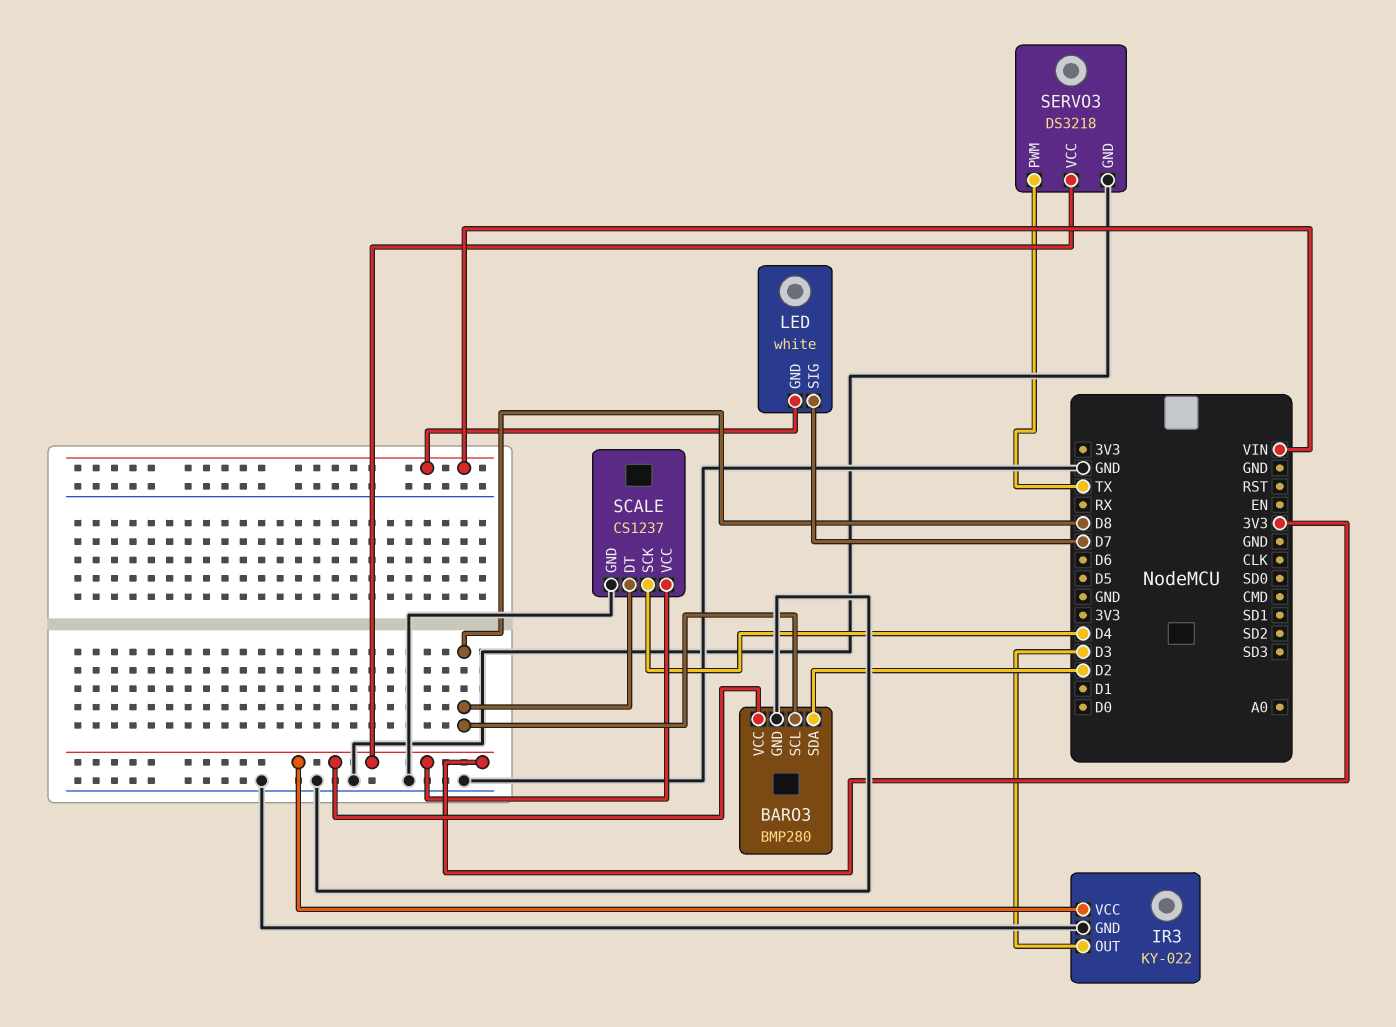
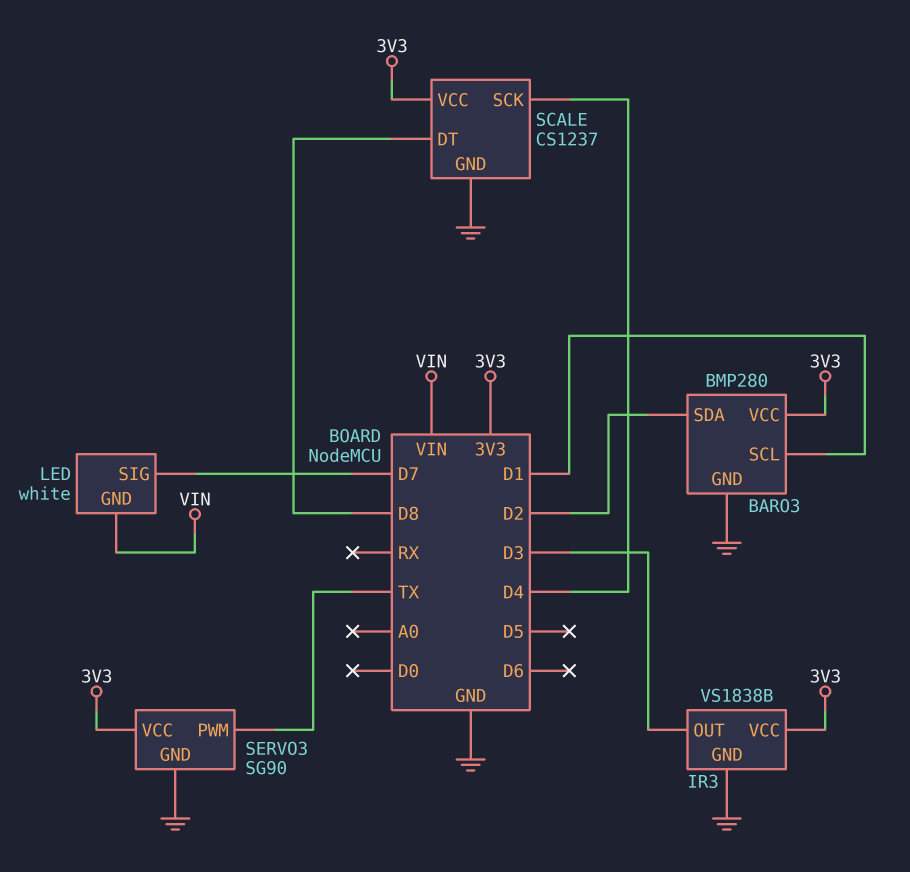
BARO3 pin SCL: D8 -> D1
IR3: KY-022 -> VS1838B
SERVO3: DS3218 -> SG90

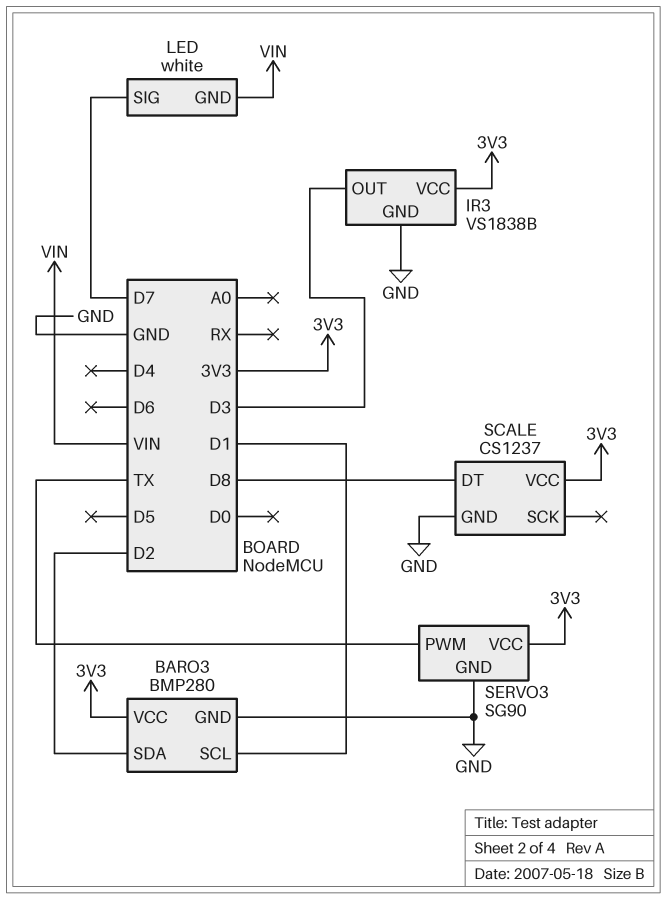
SCALE pin SCK: D4 -> none

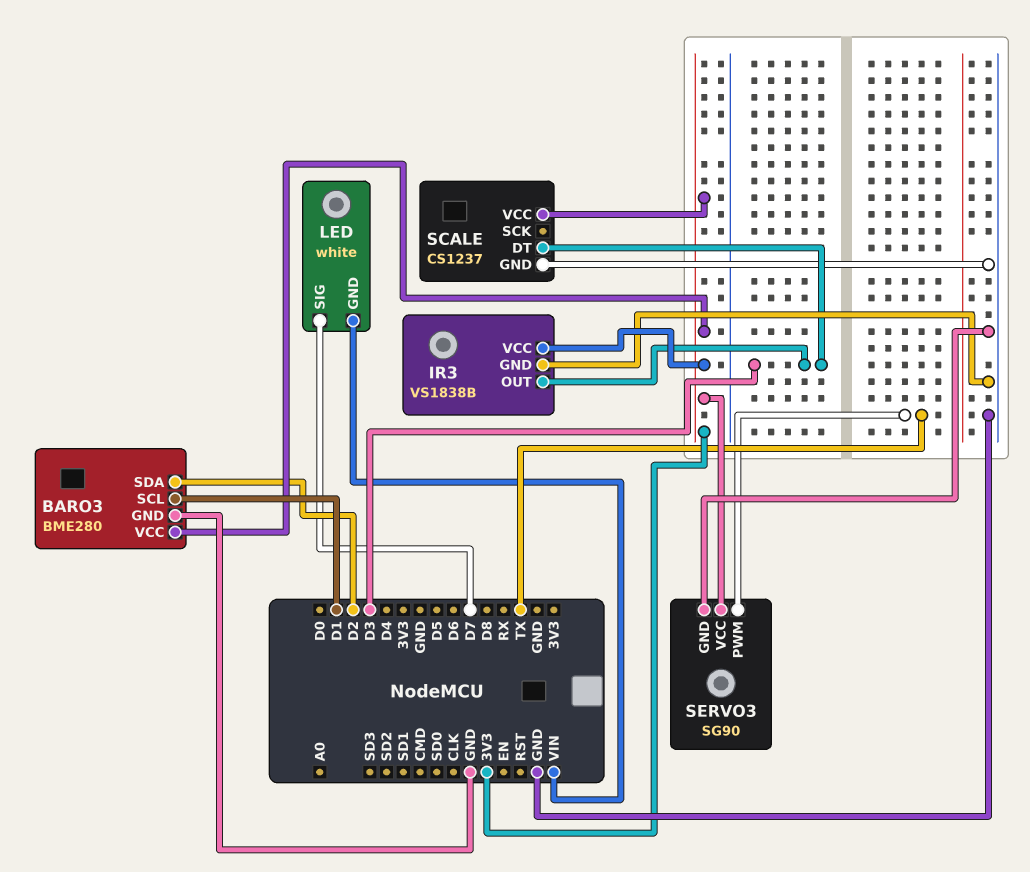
BARO3: BMP280 -> BME280
SCALE pin DT: D8 -> D3

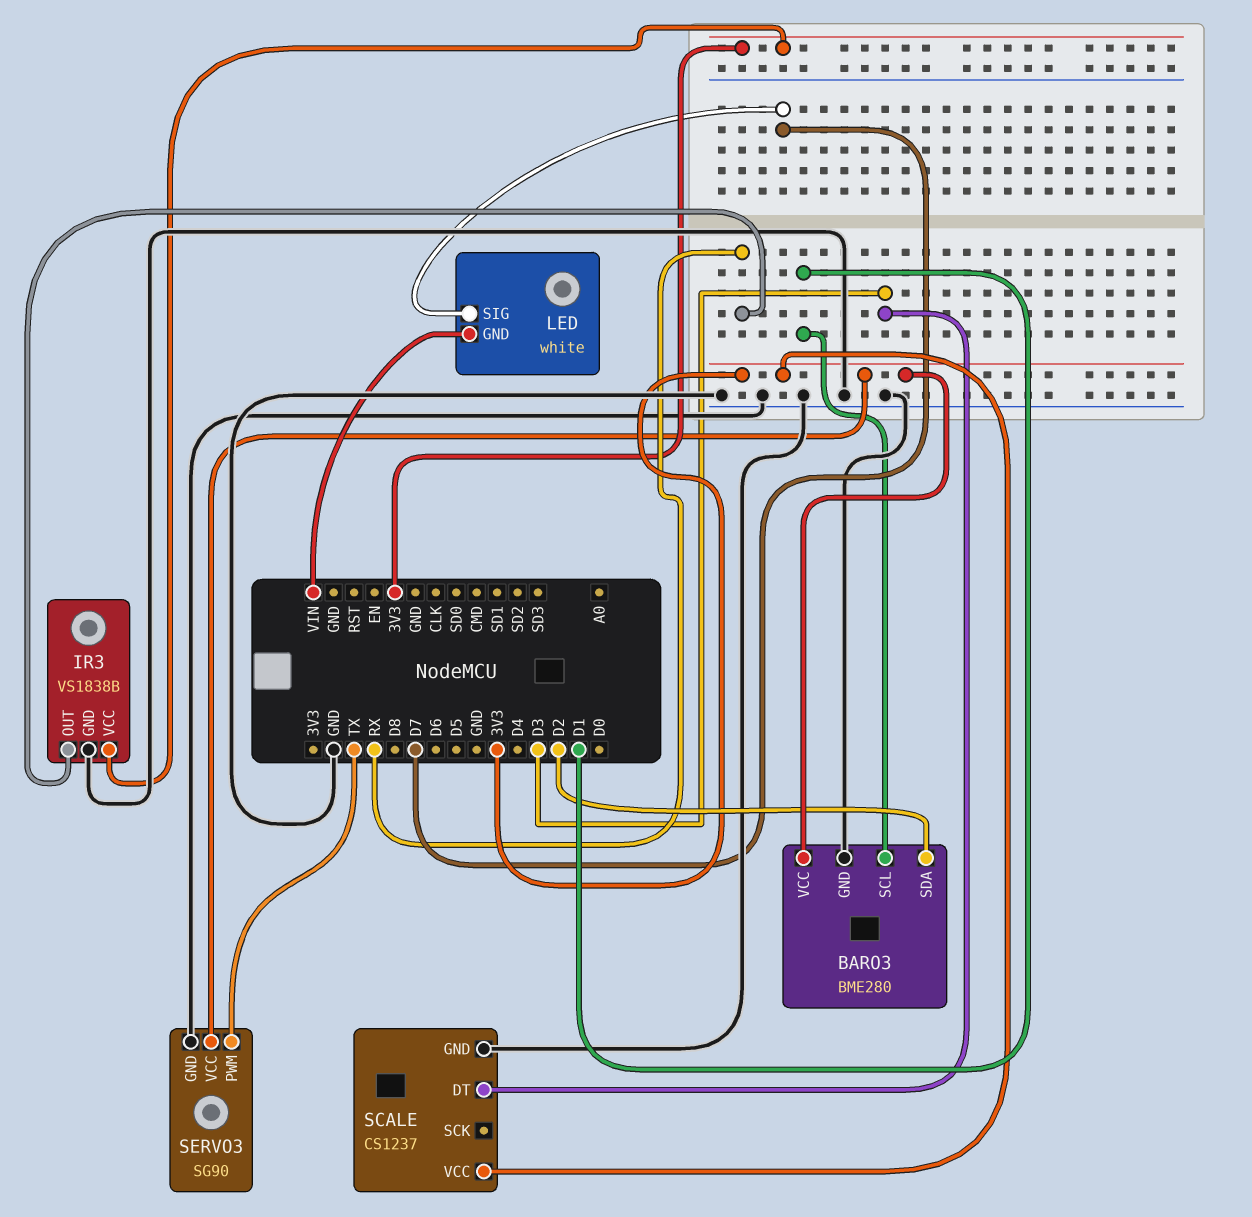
IR3 pin OUT: D3 -> RX

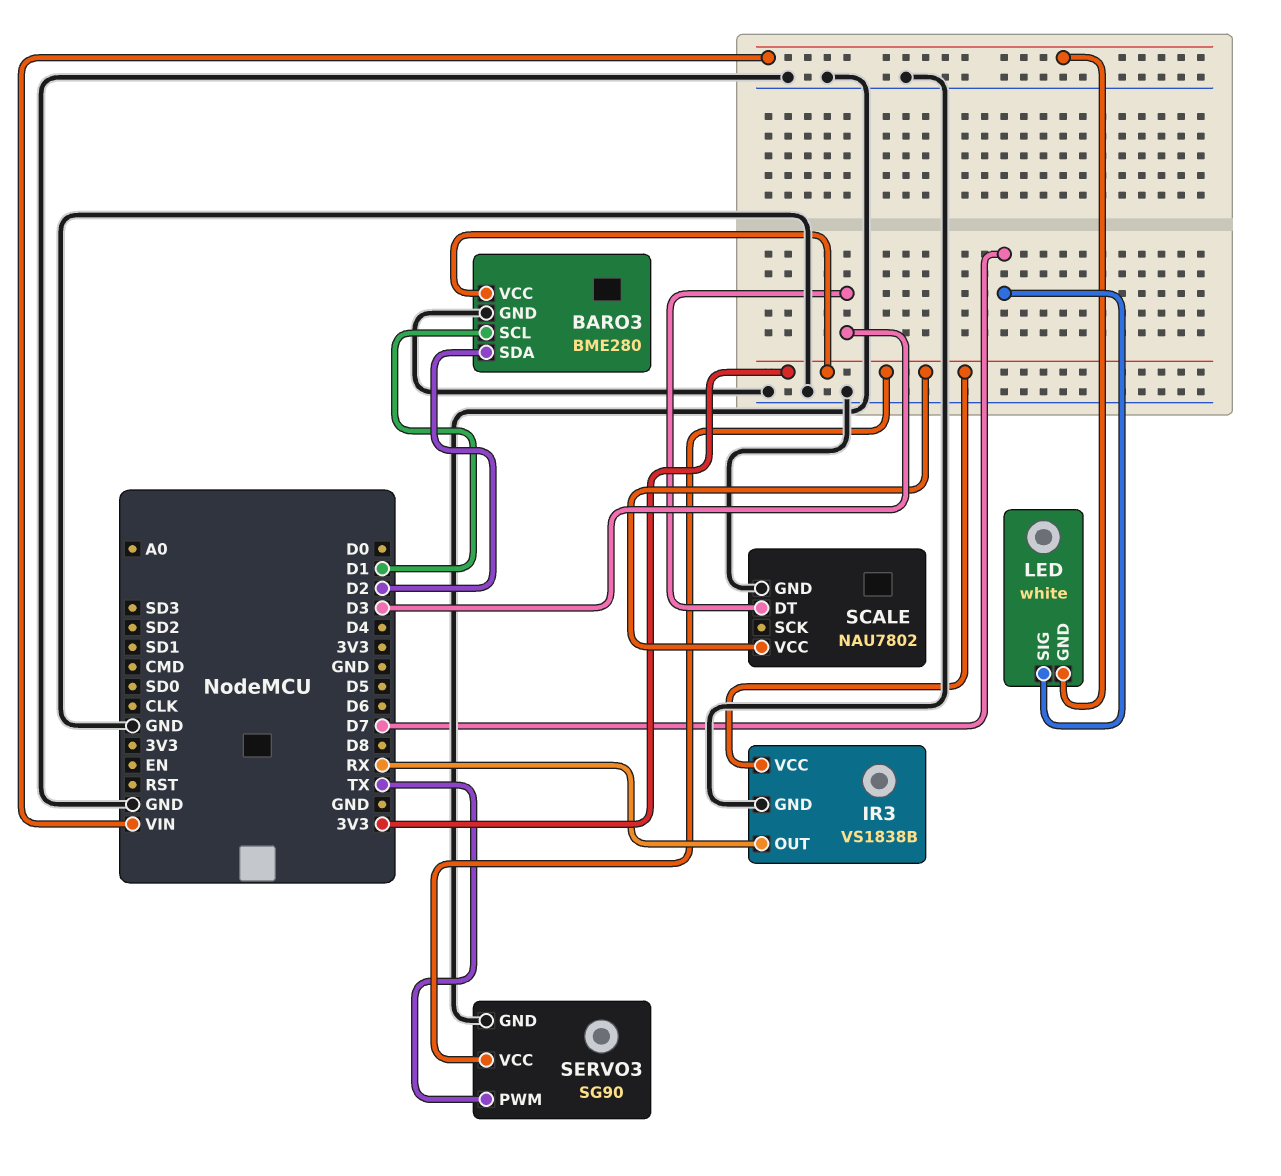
SCALE: CS1237 -> NAU7802

